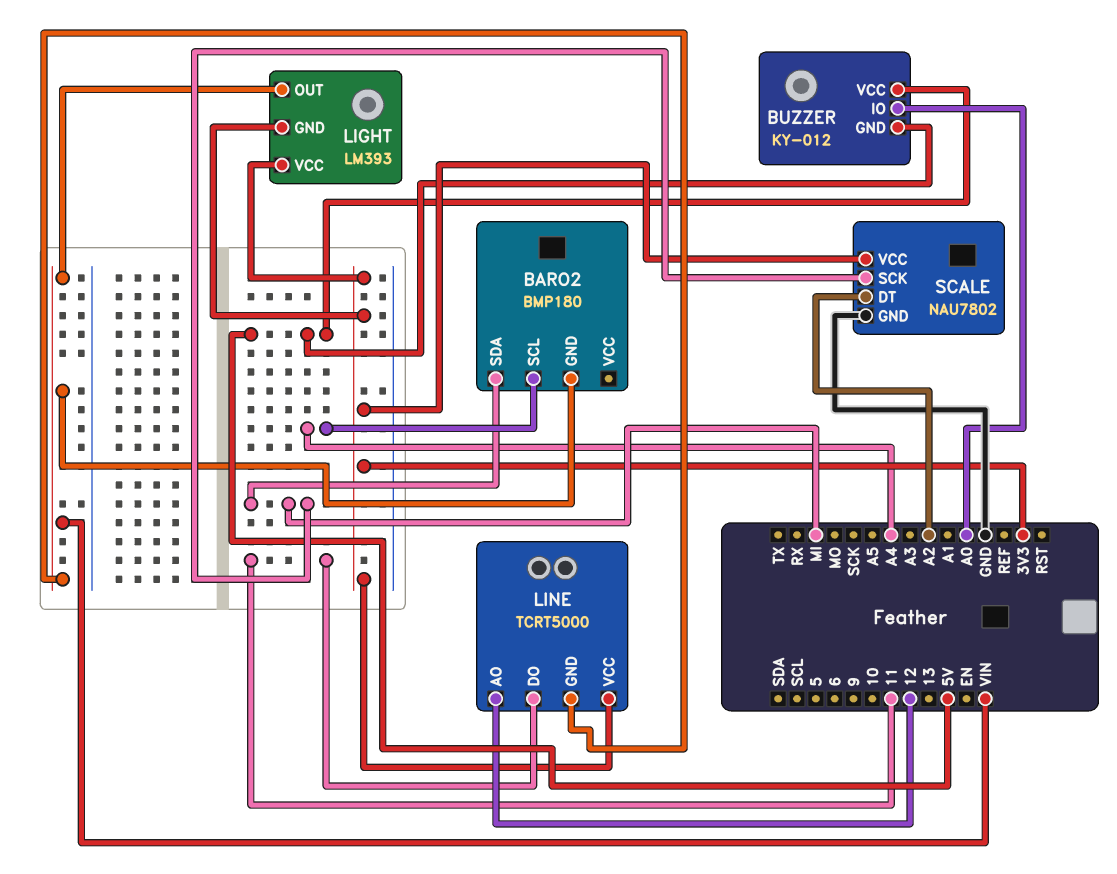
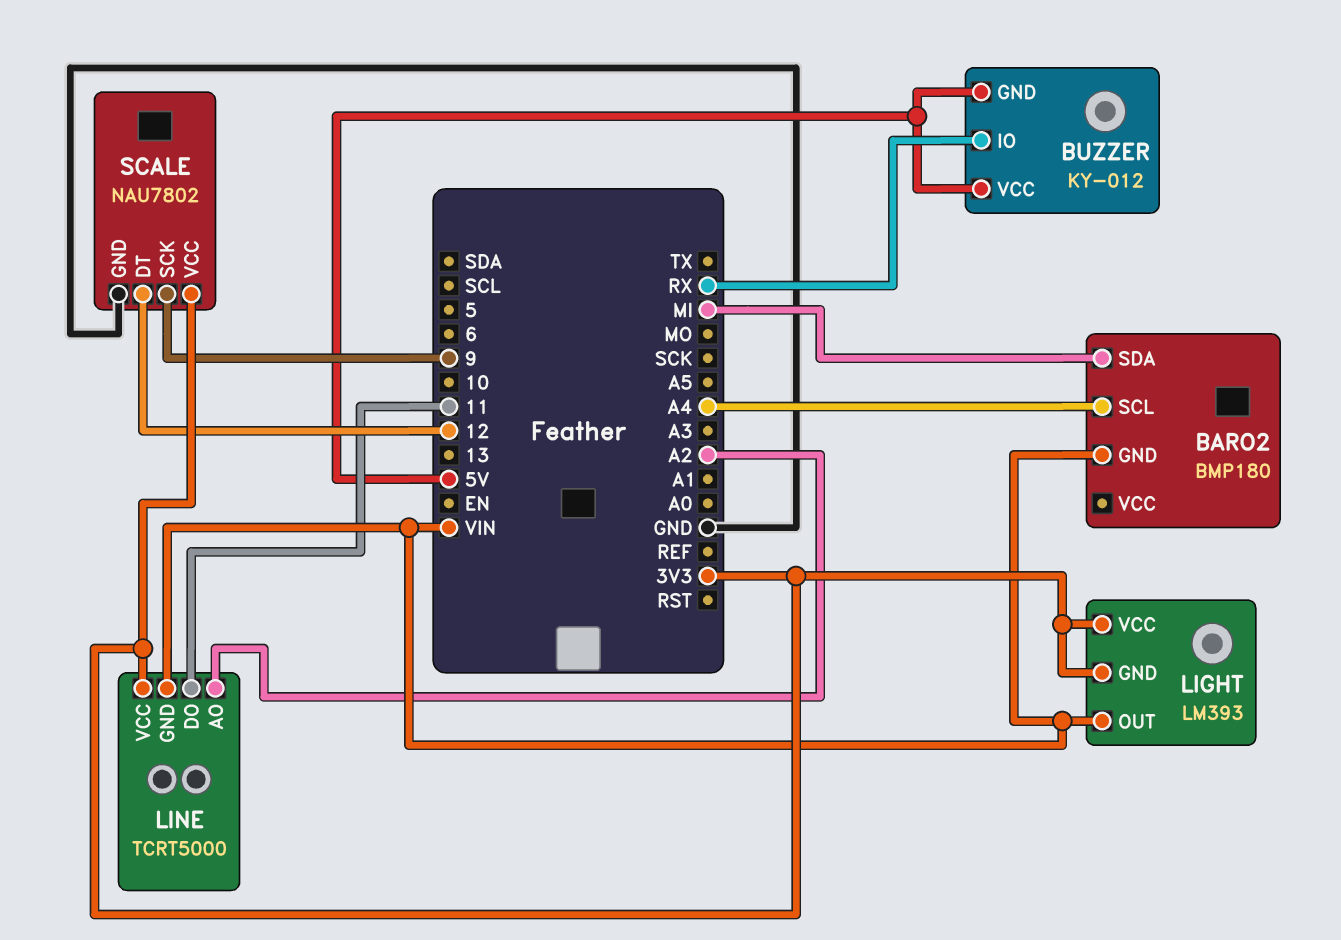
BUZZER pin IO: A0 -> RX
LINE pin AO: 12 -> A2
SCALE pin DT: A2 -> 12
SCALE pin SCK: MI -> 9

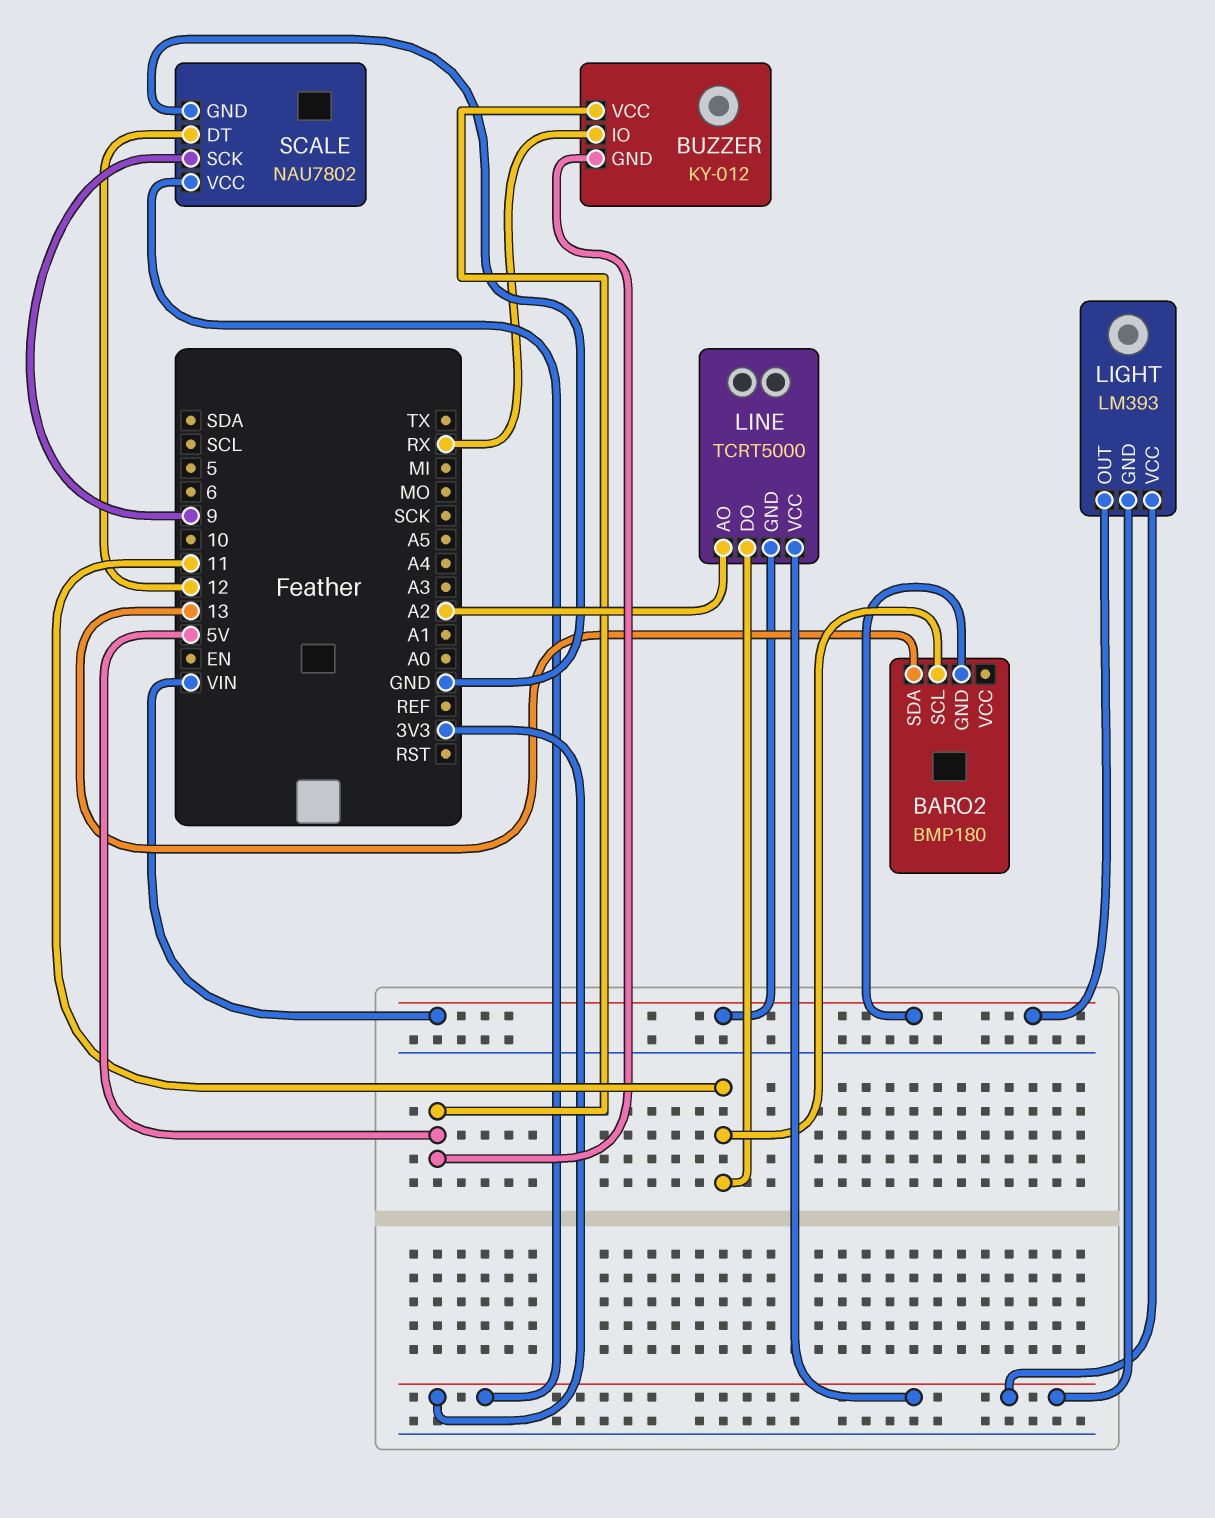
BARO2 pin SCL: A4 -> 11
BARO2 pin SDA: MI -> 13

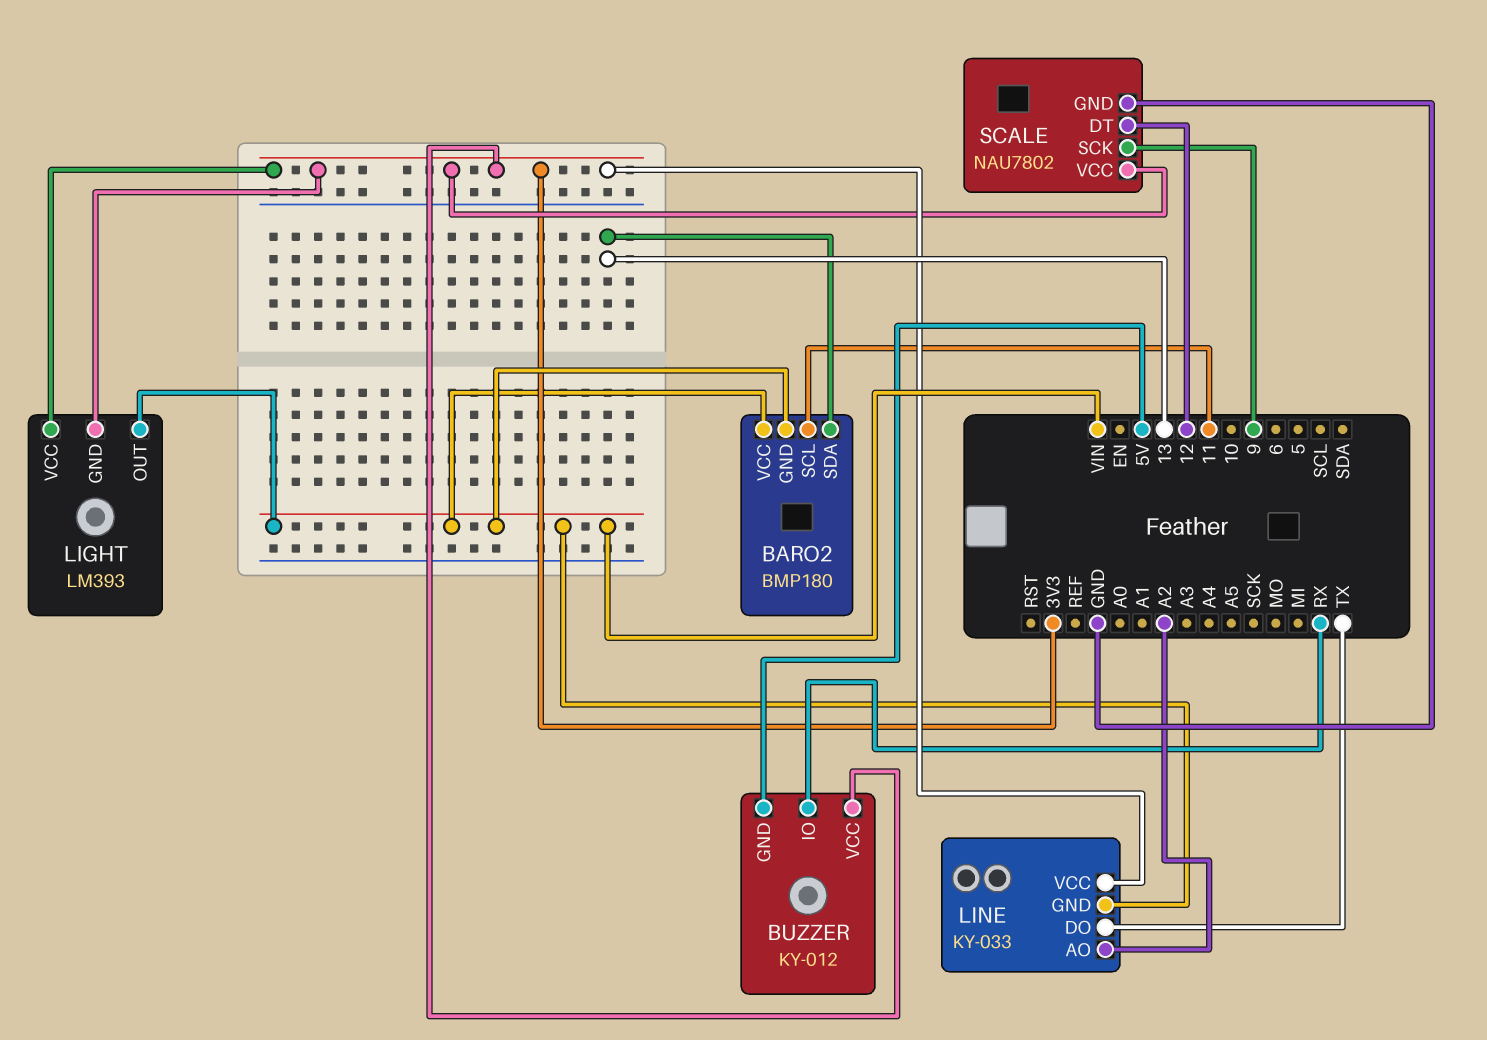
BARO2 pin VCC: none -> VIN
BUZZER pin VCC: 5V -> 3V3
LINE: TCRT5000 -> KY-033
LINE pin DO: 11 -> TX

